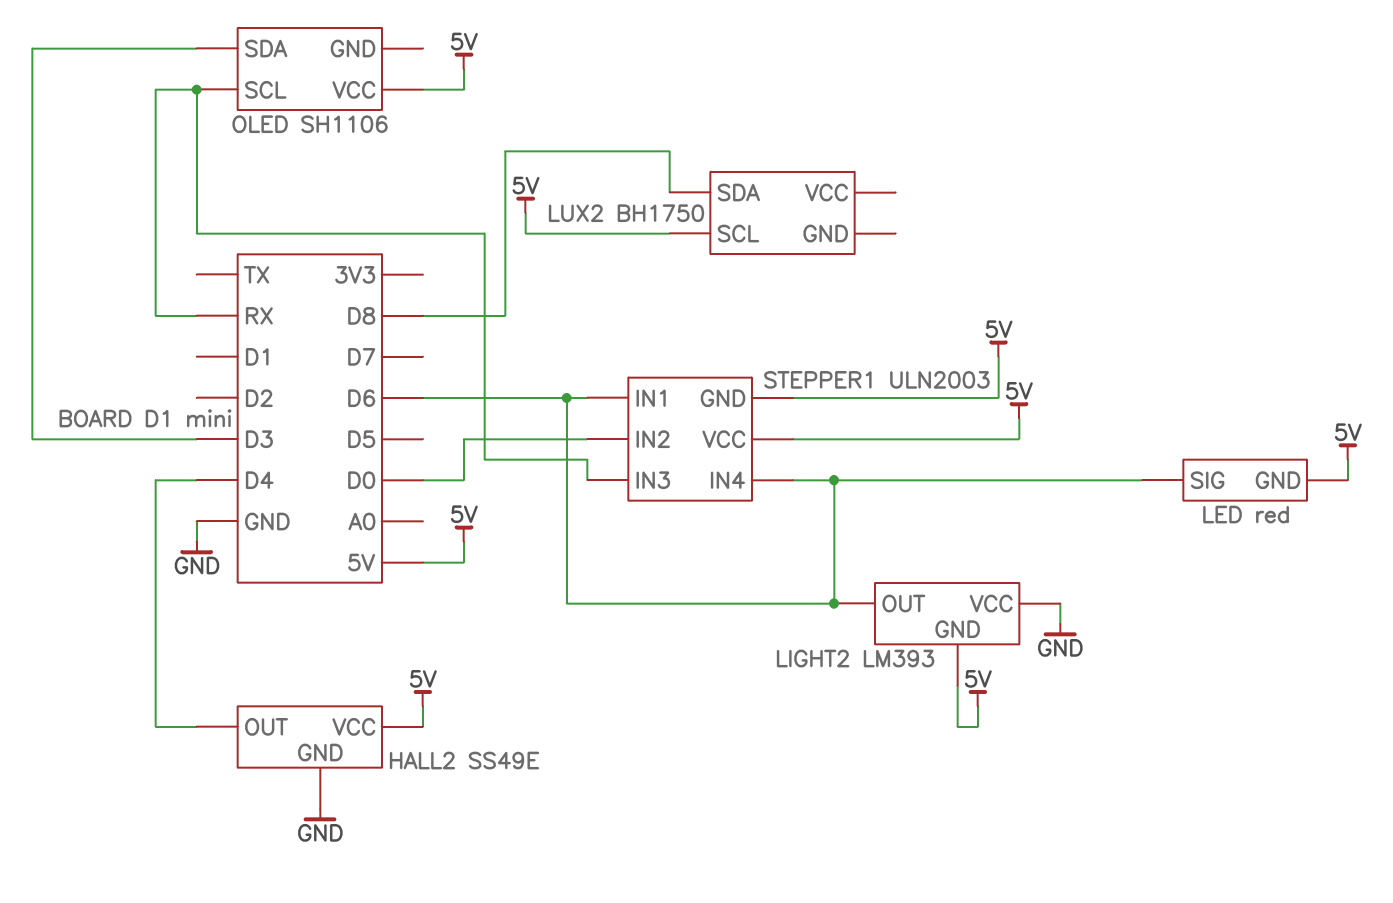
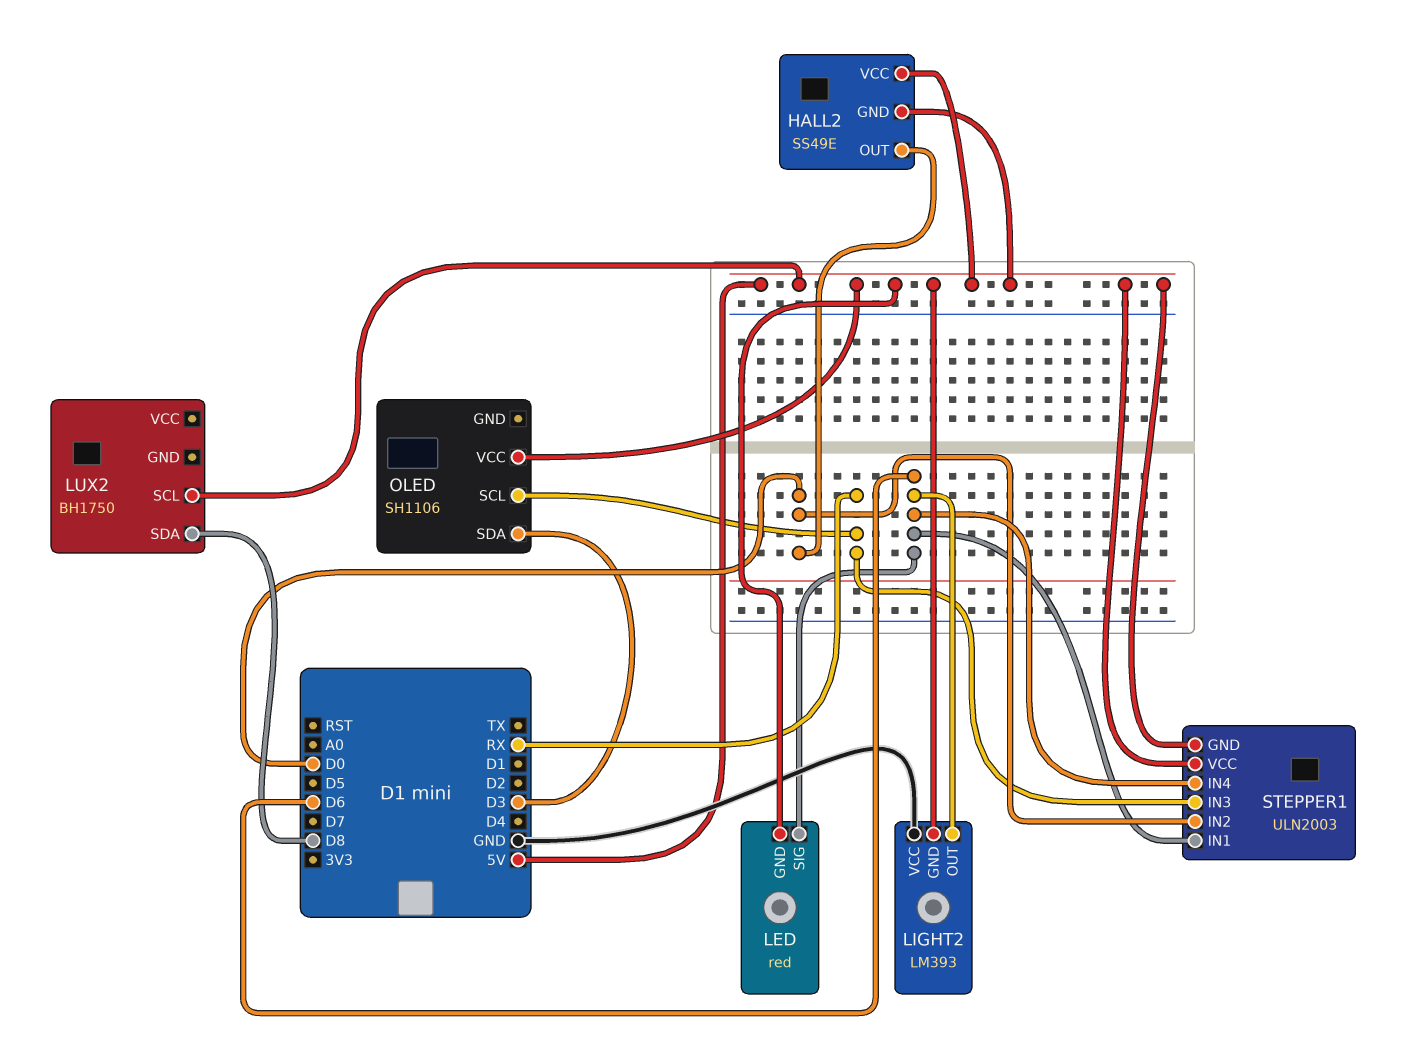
HALL2 pin GND: GND -> 5V
HALL2 pin OUT: D4 -> D0

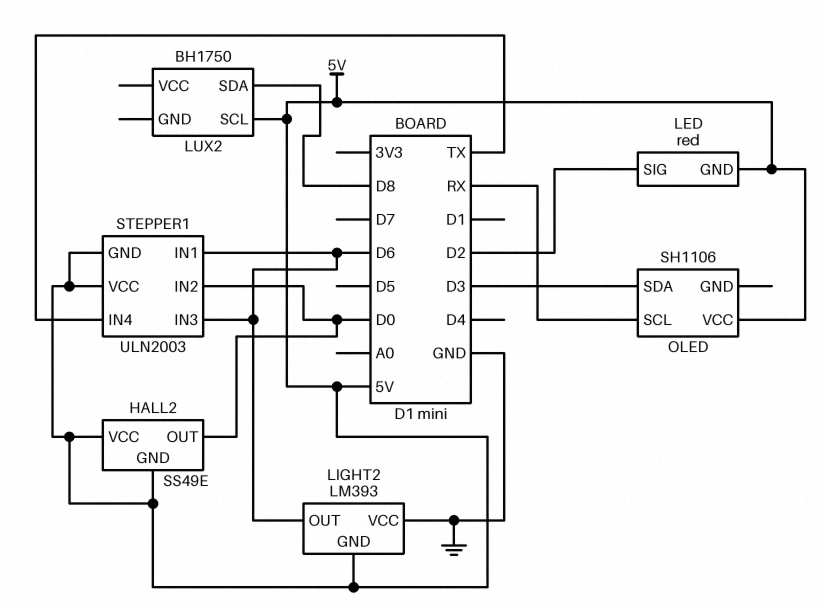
LED pin SIG: D6 -> D2
STEPPER1 pin IN3: RX -> D6
STEPPER1 pin IN4: D6 -> TX

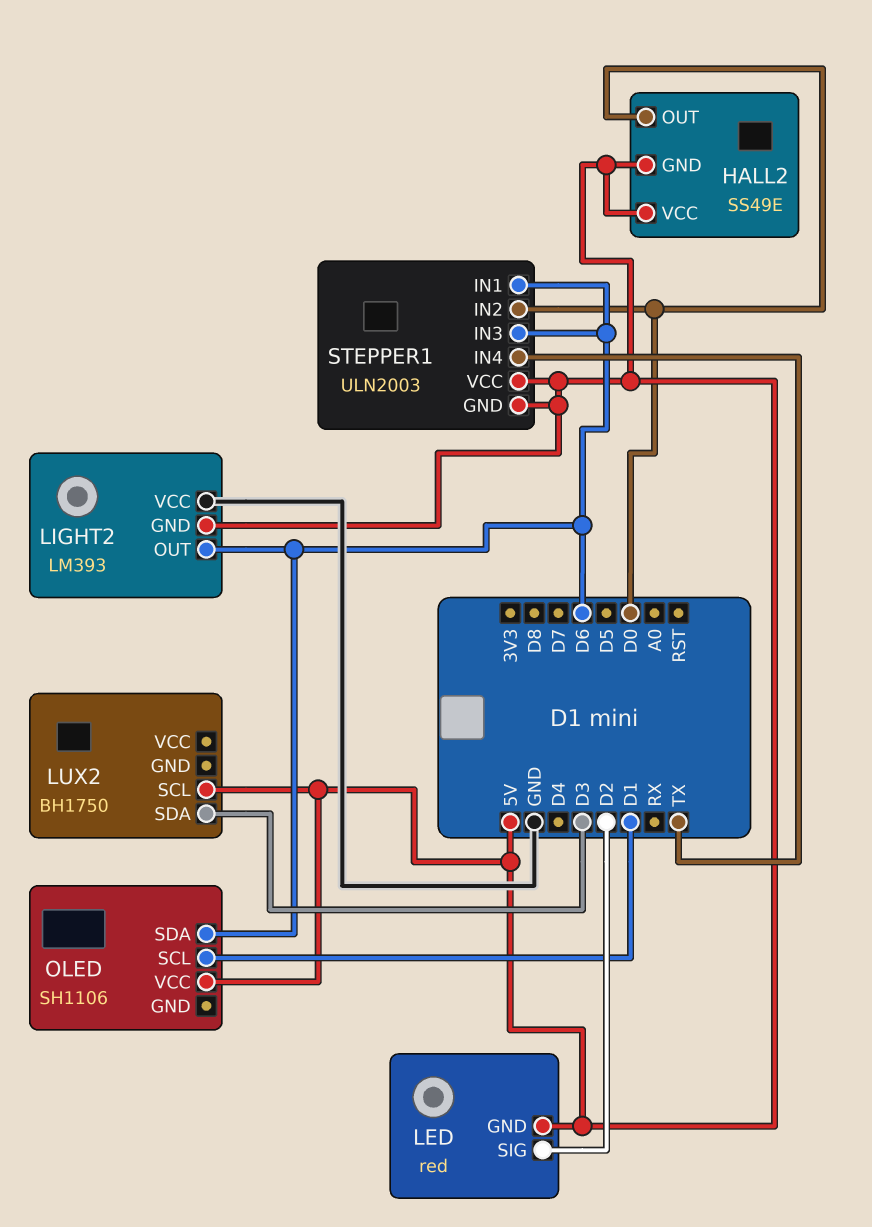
LUX2 pin SDA: D8 -> D3
OLED pin SCL: RX -> D1
OLED pin SDA: D3 -> D6

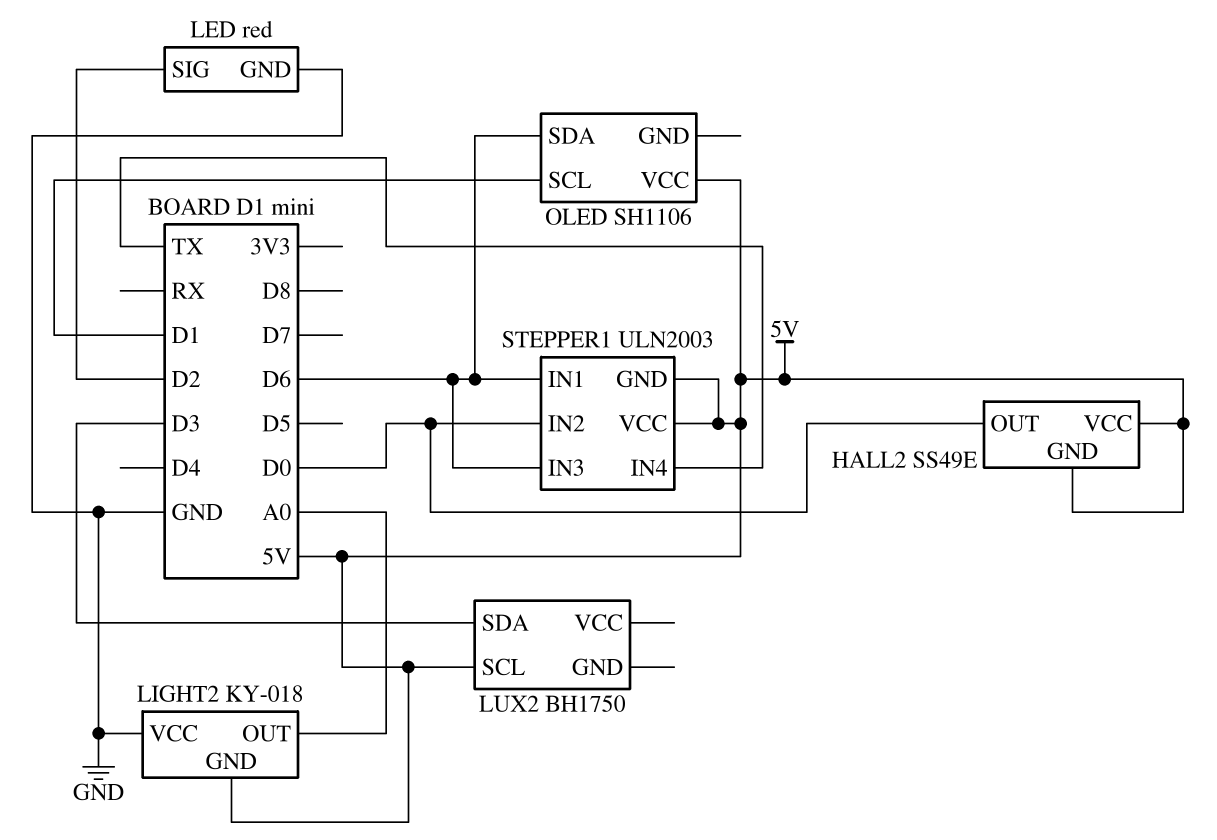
LED pin GND: 5V -> GND
LIGHT2: LM393 -> KY-018
LIGHT2 pin OUT: D6 -> A0

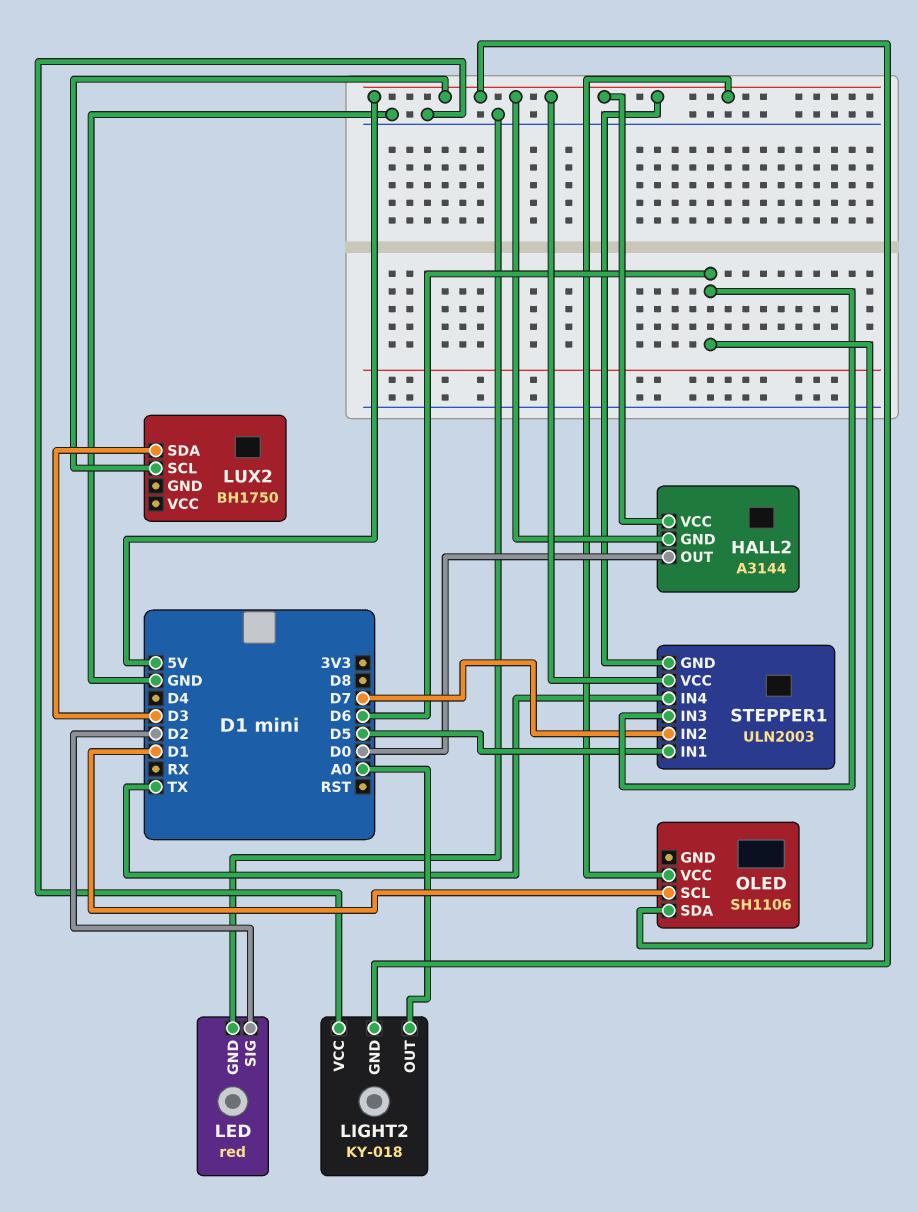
HALL2: SS49E -> A3144
STEPPER1 pin IN1: D6 -> D5
STEPPER1 pin IN2: D0 -> D7

